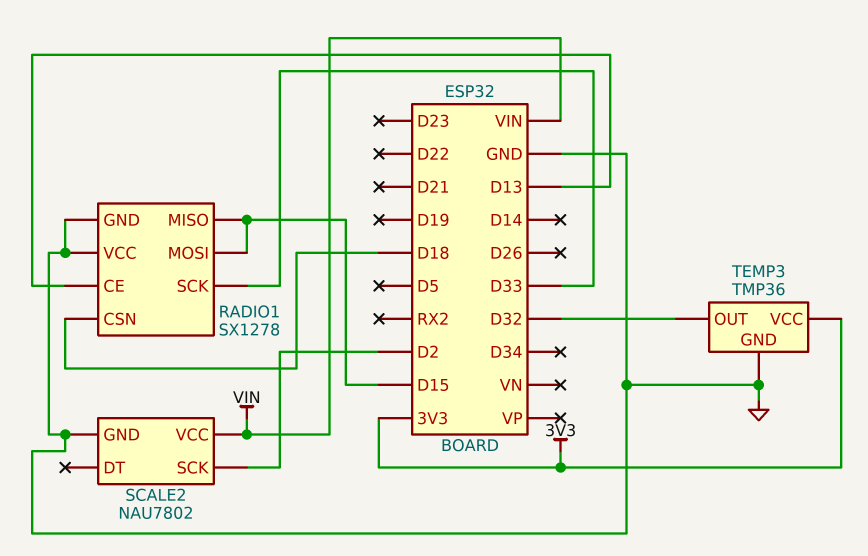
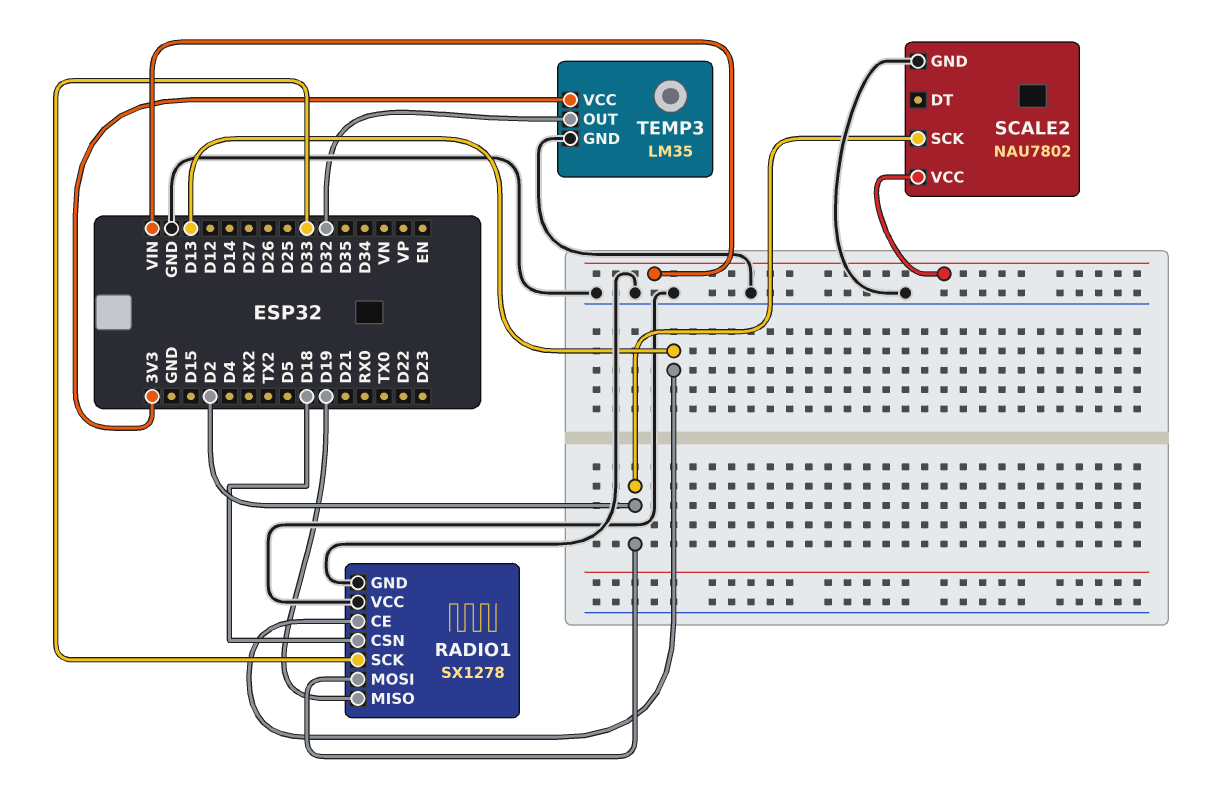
RADIO1 pin MISO: D15 -> D19
RADIO1 pin MOSI: D15 -> D2
TEMP3: TMP36 -> LM35

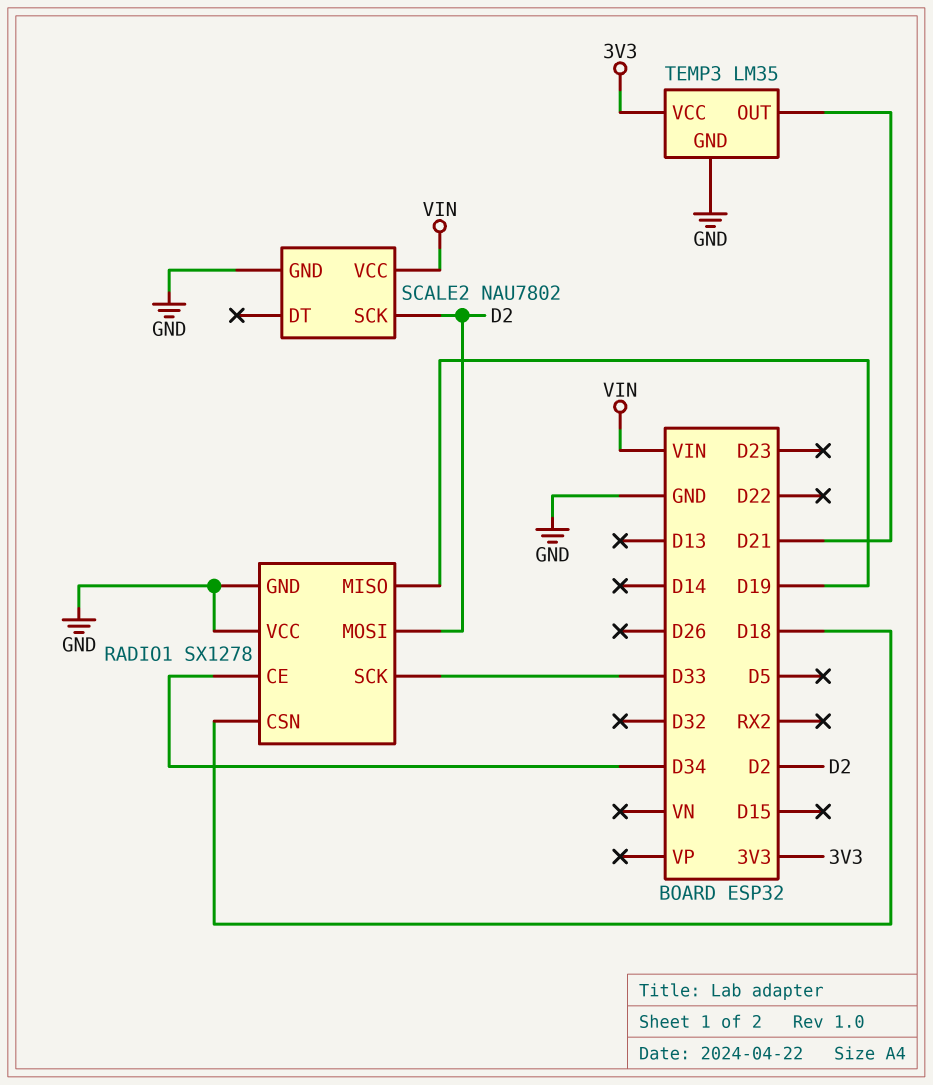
RADIO1 pin CE: D13 -> D34
TEMP3 pin OUT: D32 -> D21

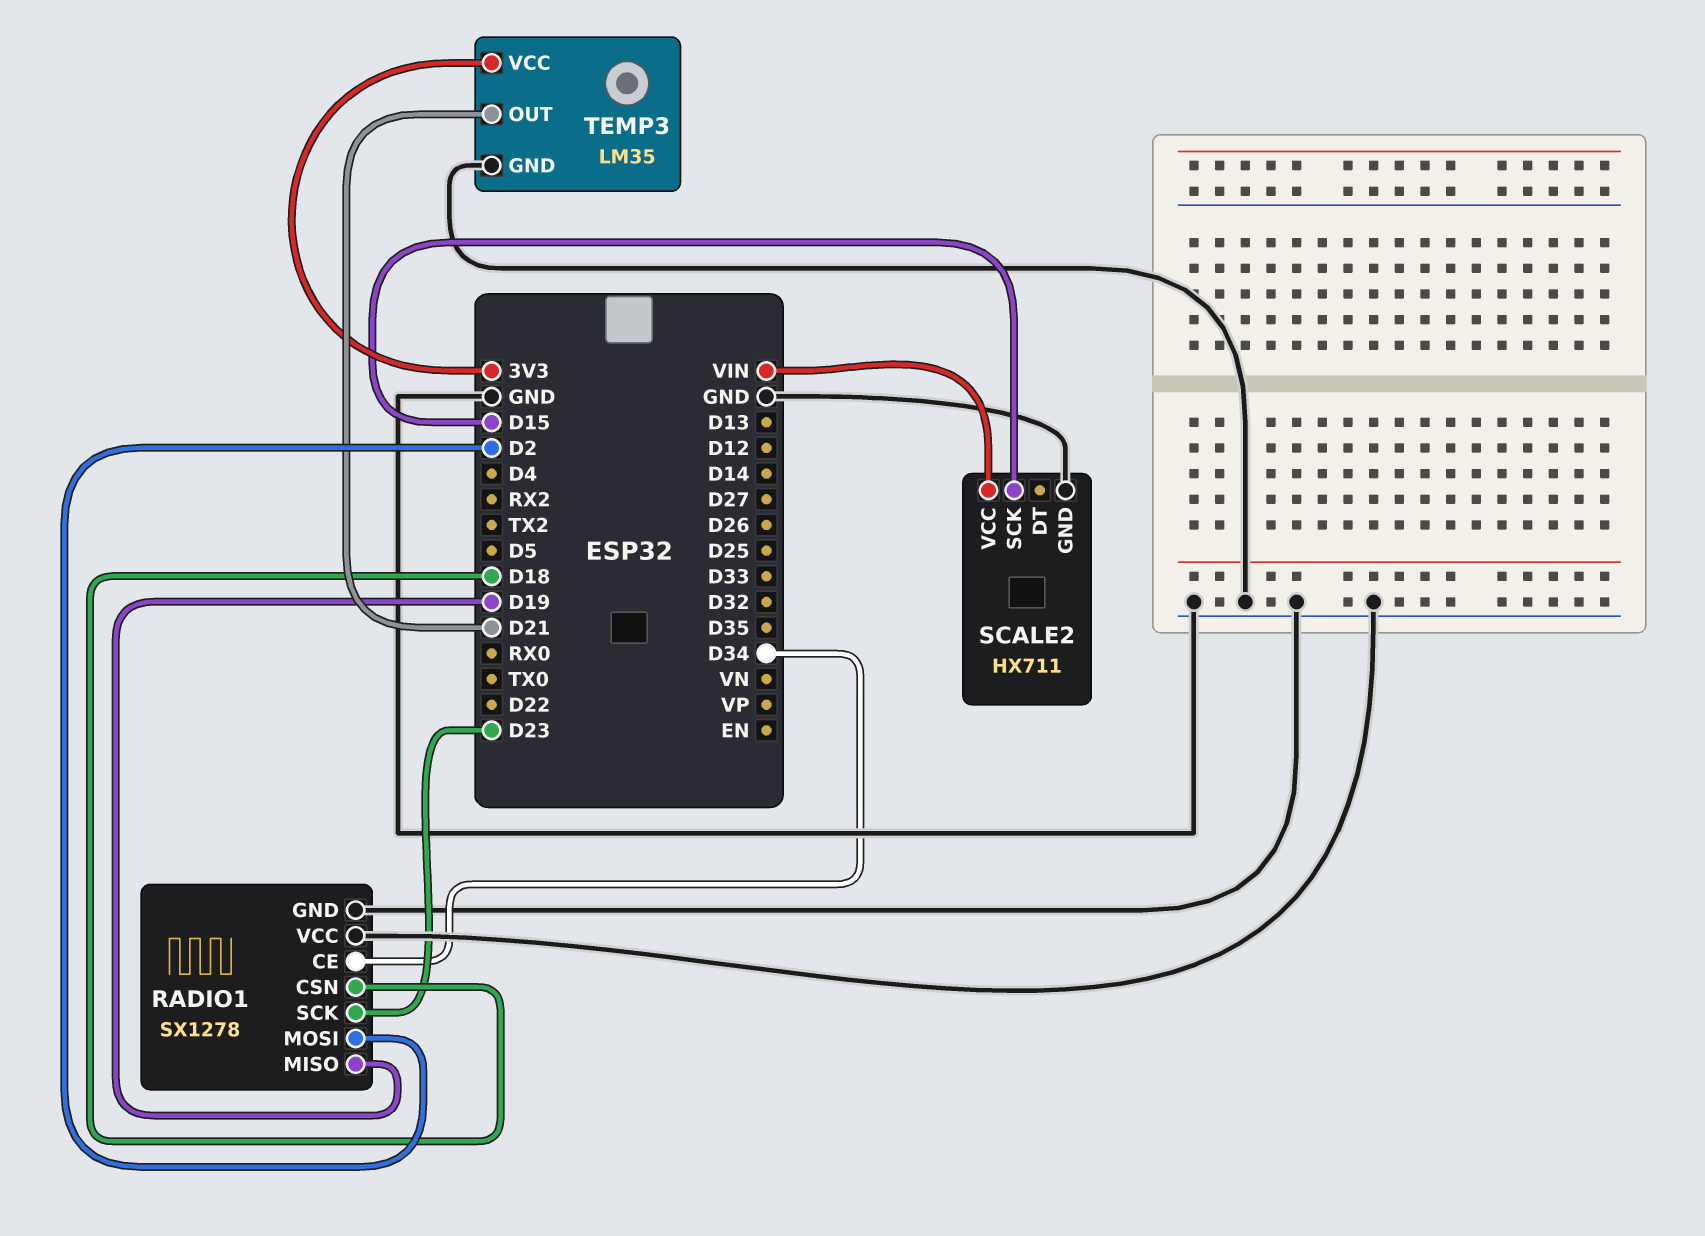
RADIO1 pin SCK: D33 -> D23
SCALE2: NAU7802 -> HX711
SCALE2 pin SCK: D2 -> D15

